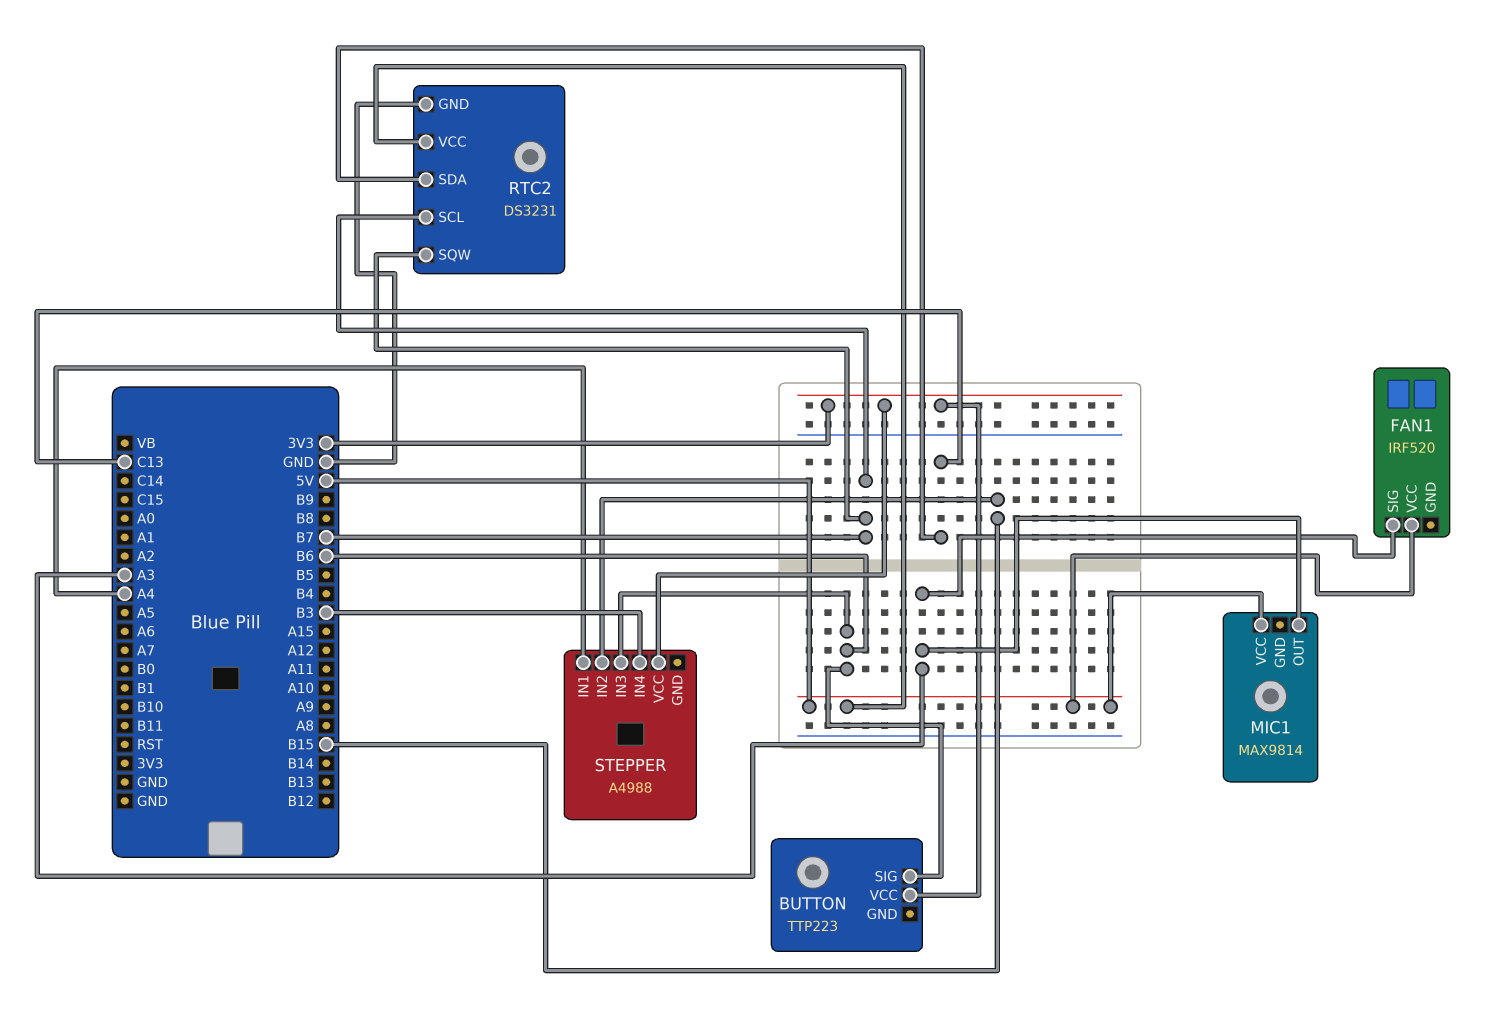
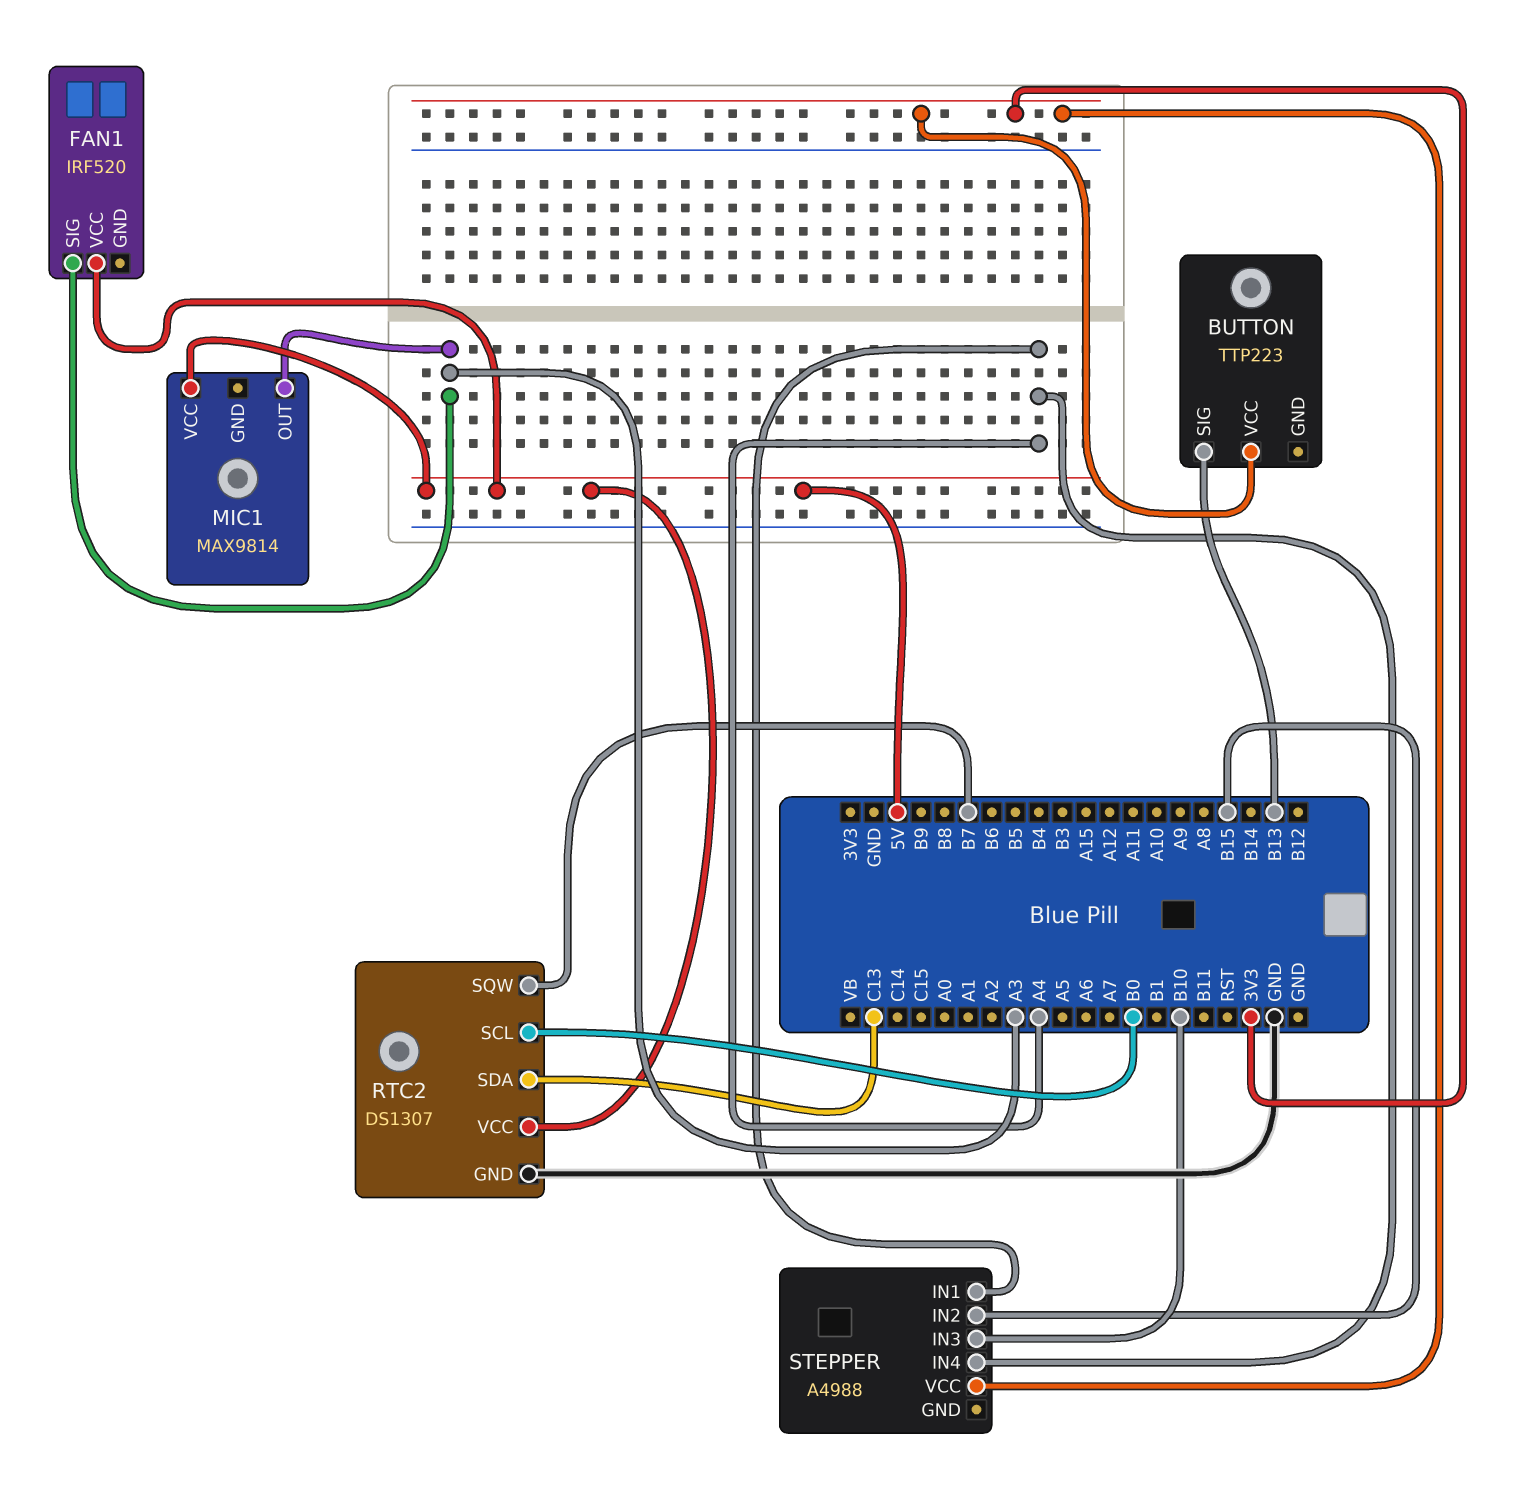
BUTTON pin SIG: B6 -> B13
RTC2: DS3231 -> DS1307
RTC2 pin SCL: B7 -> B0
STEPPER pin IN3: B6 -> B10
STEPPER pin IN4: B3 -> A4

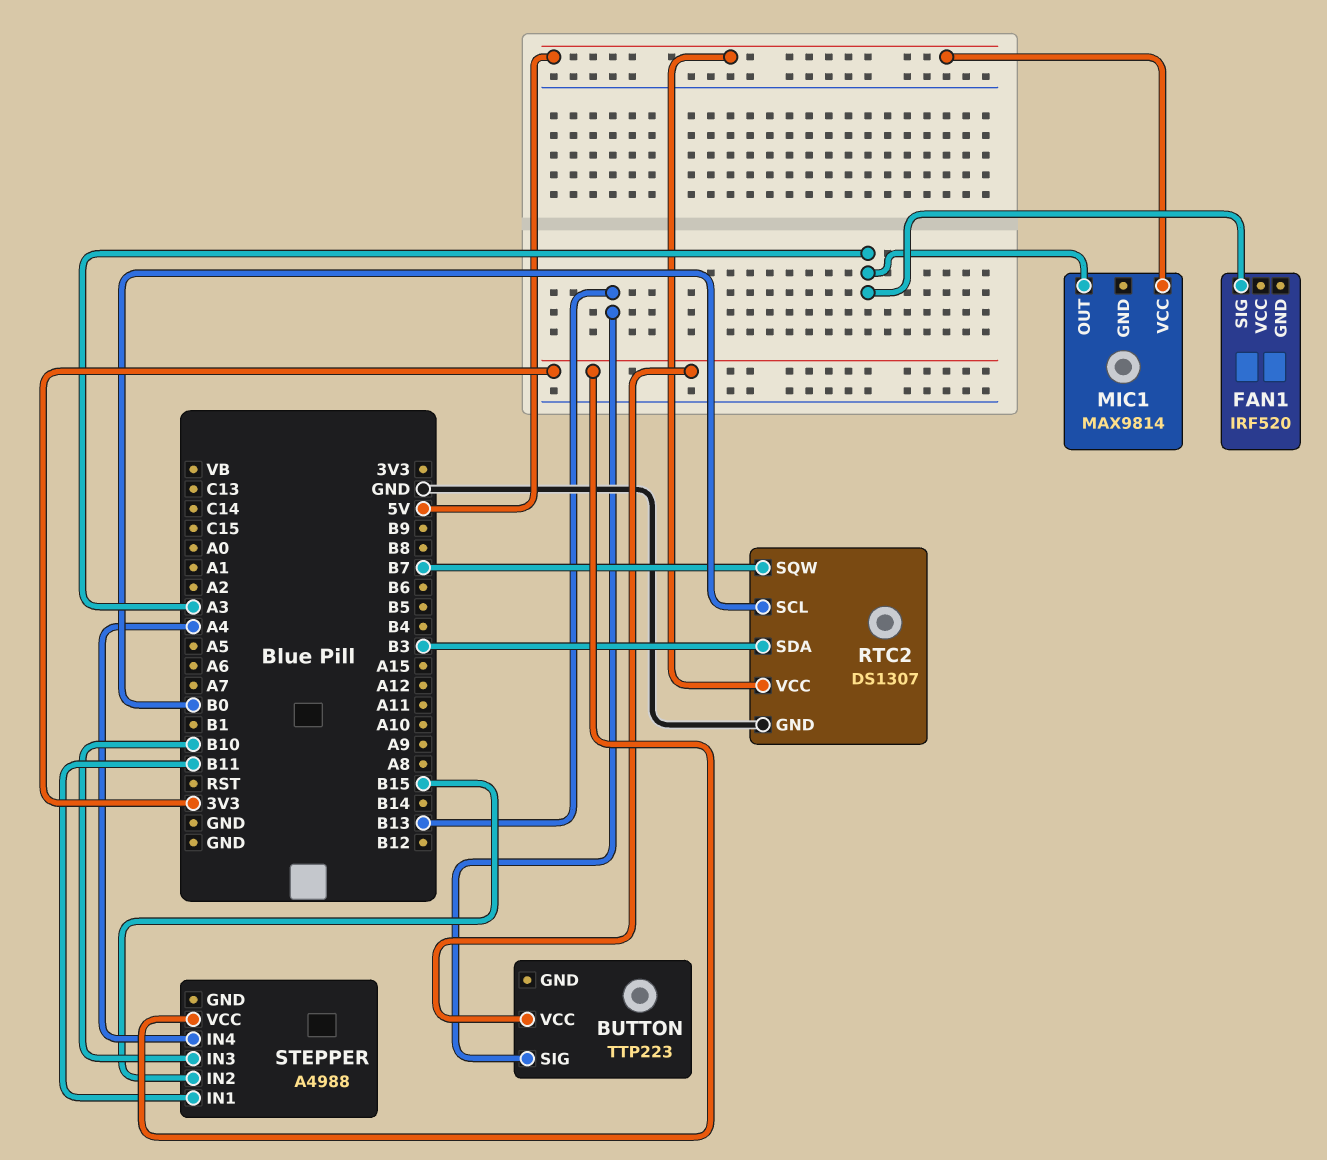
FAN1 pin VCC: 5V -> none
RTC2 pin SDA: C13 -> B3
STEPPER pin IN1: A4 -> B11

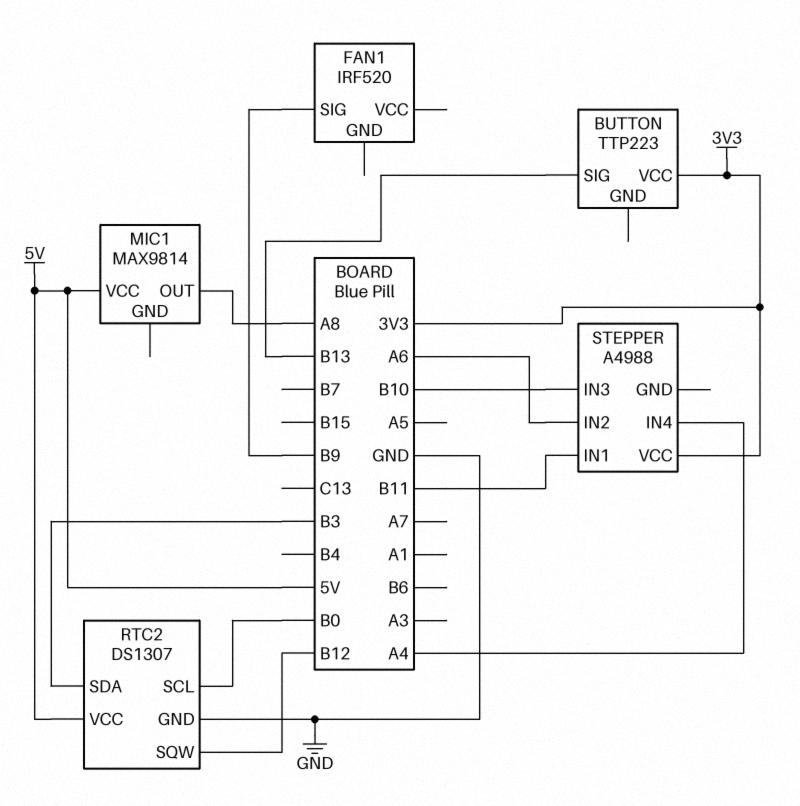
FAN1 pin SIG: A3 -> B9
MIC1 pin OUT: A3 -> A8
RTC2 pin SQW: B7 -> B12
STEPPER pin IN2: B15 -> A6

